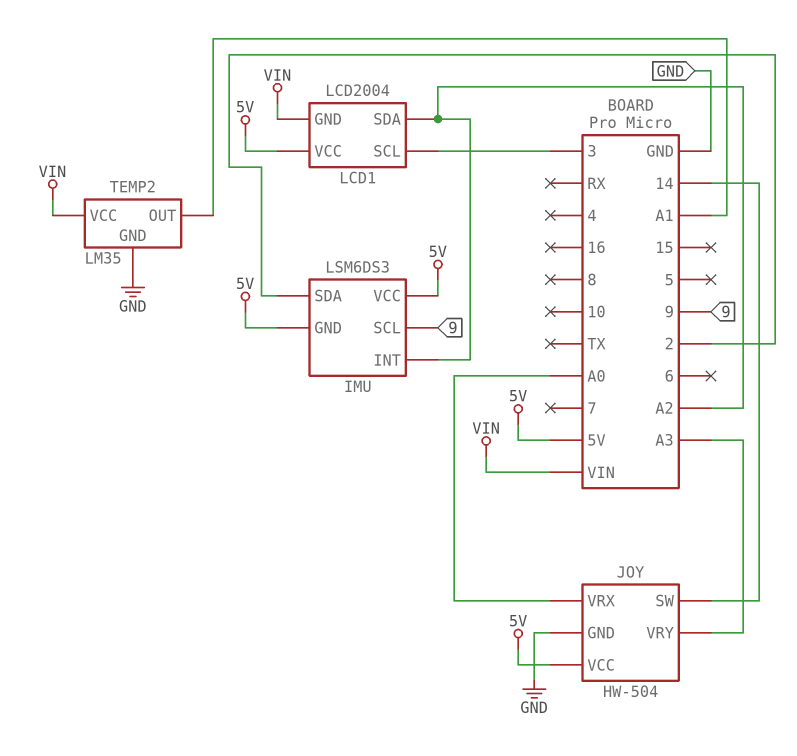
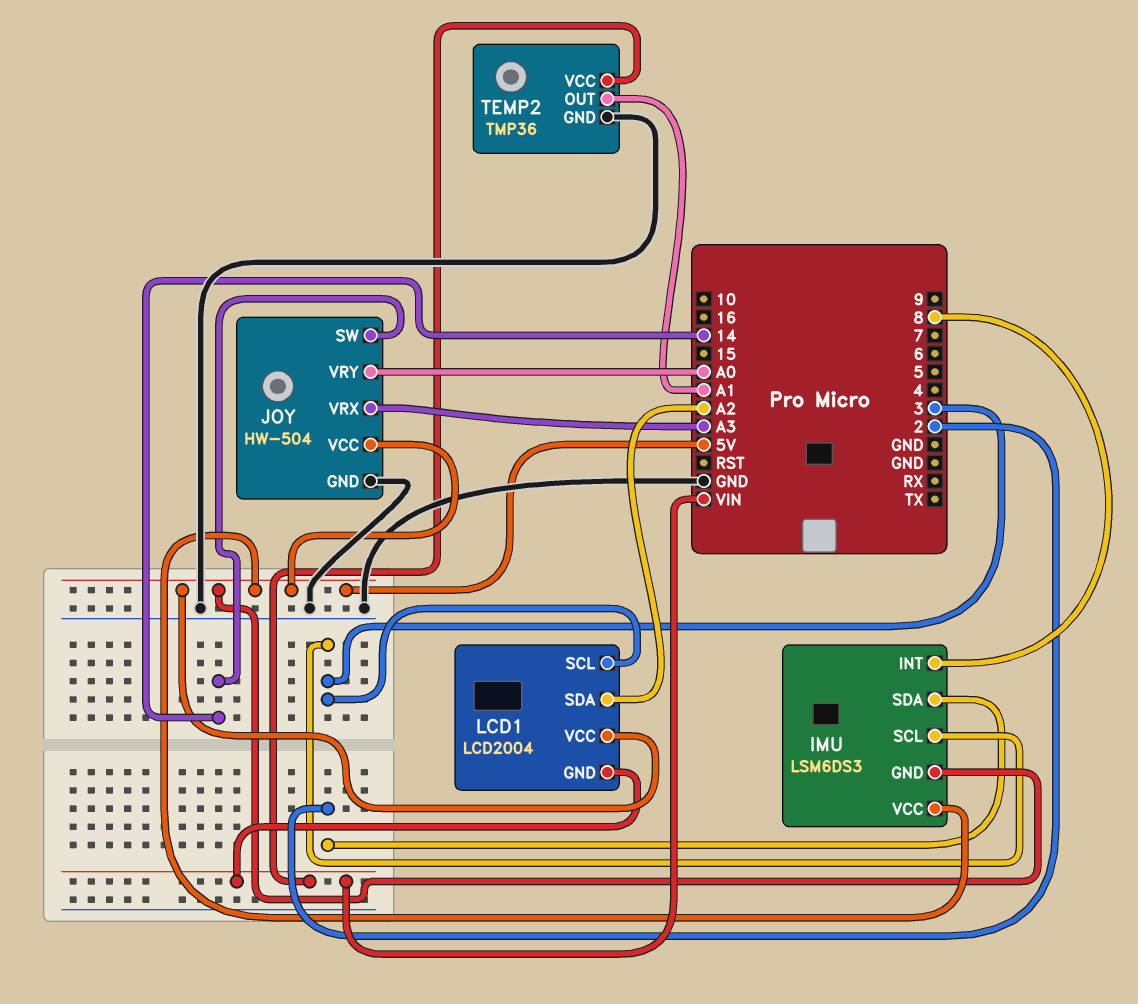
IMU pin INT: A2 -> 8
IMU pin SCL: 9 -> 3
JOY pin VRX: A0 -> A3
JOY pin VRY: A3 -> A0
TEMP2: LM35 -> TMP36

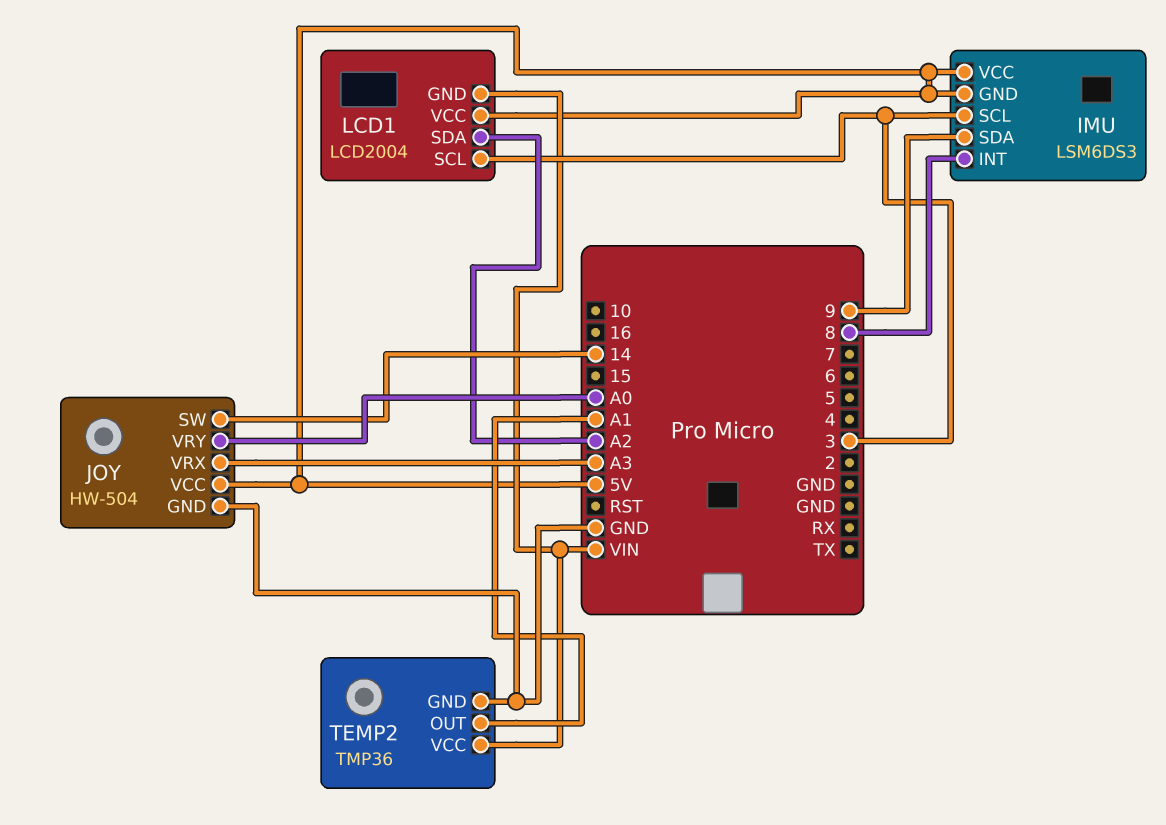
IMU pin SDA: 2 -> 9

